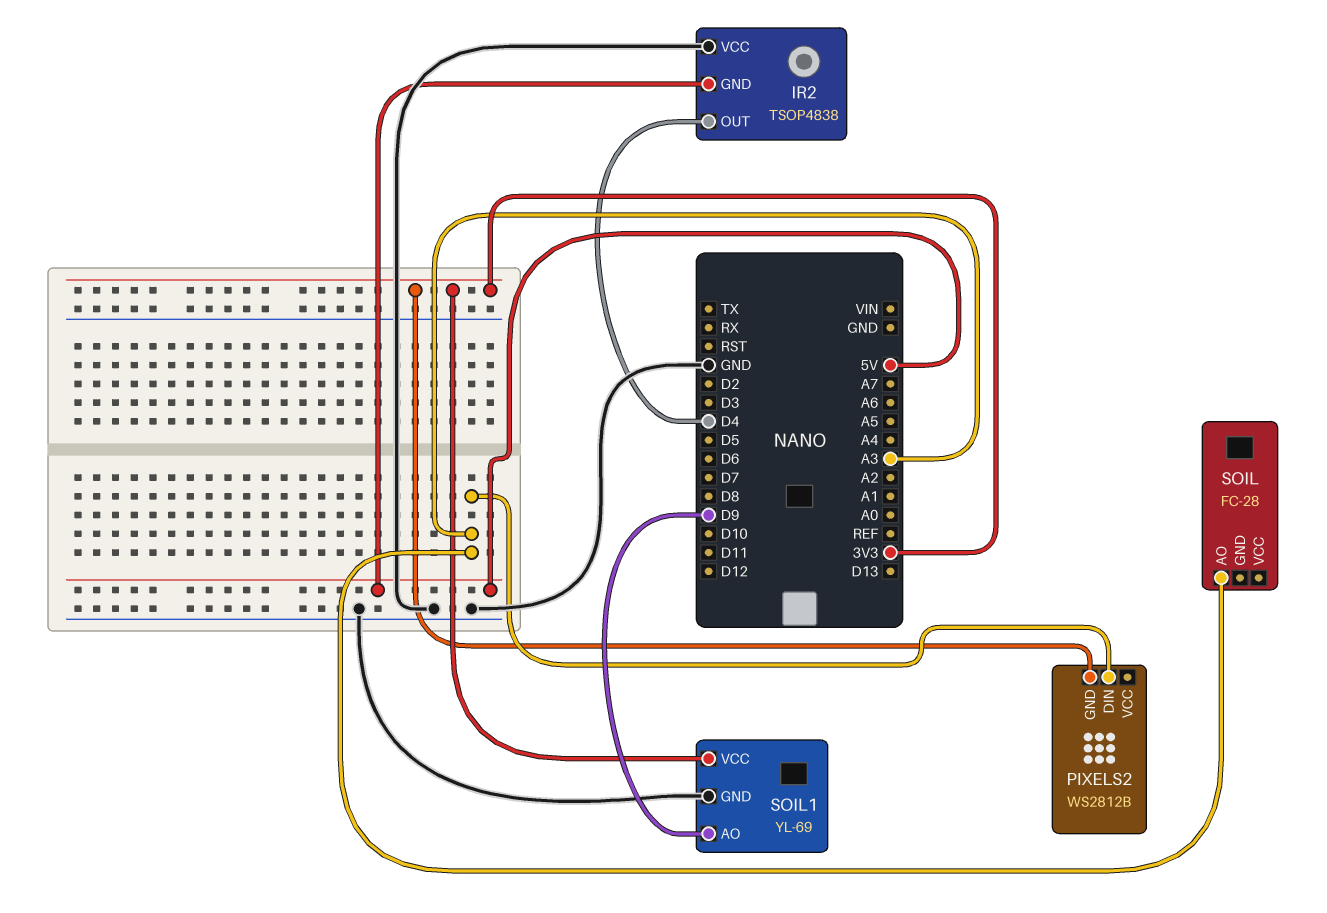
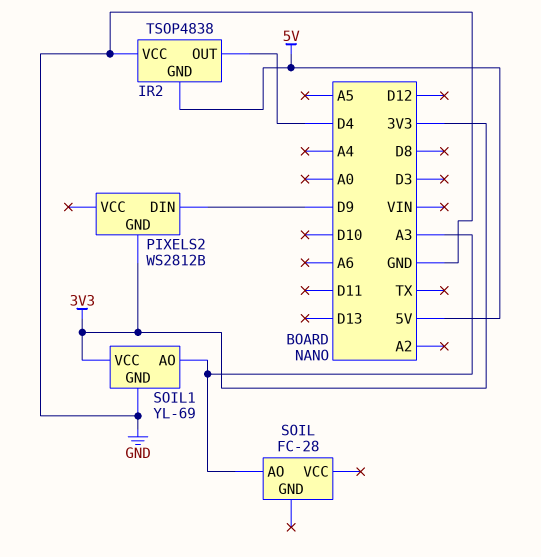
PIXELS2 pin DIN: A3 -> D9
SOIL1 pin AO: D9 -> A3

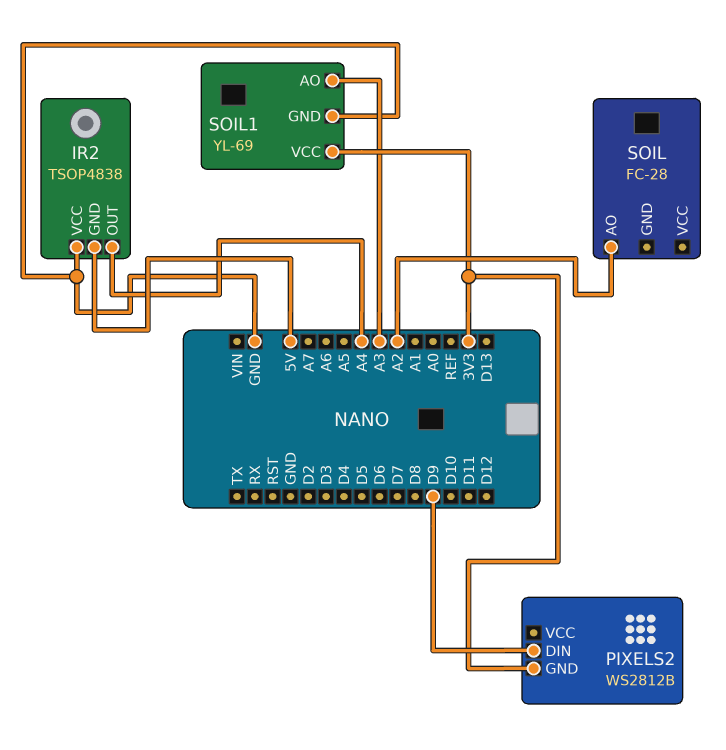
IR2 pin OUT: D4 -> A4
SOIL pin AO: A3 -> A2

